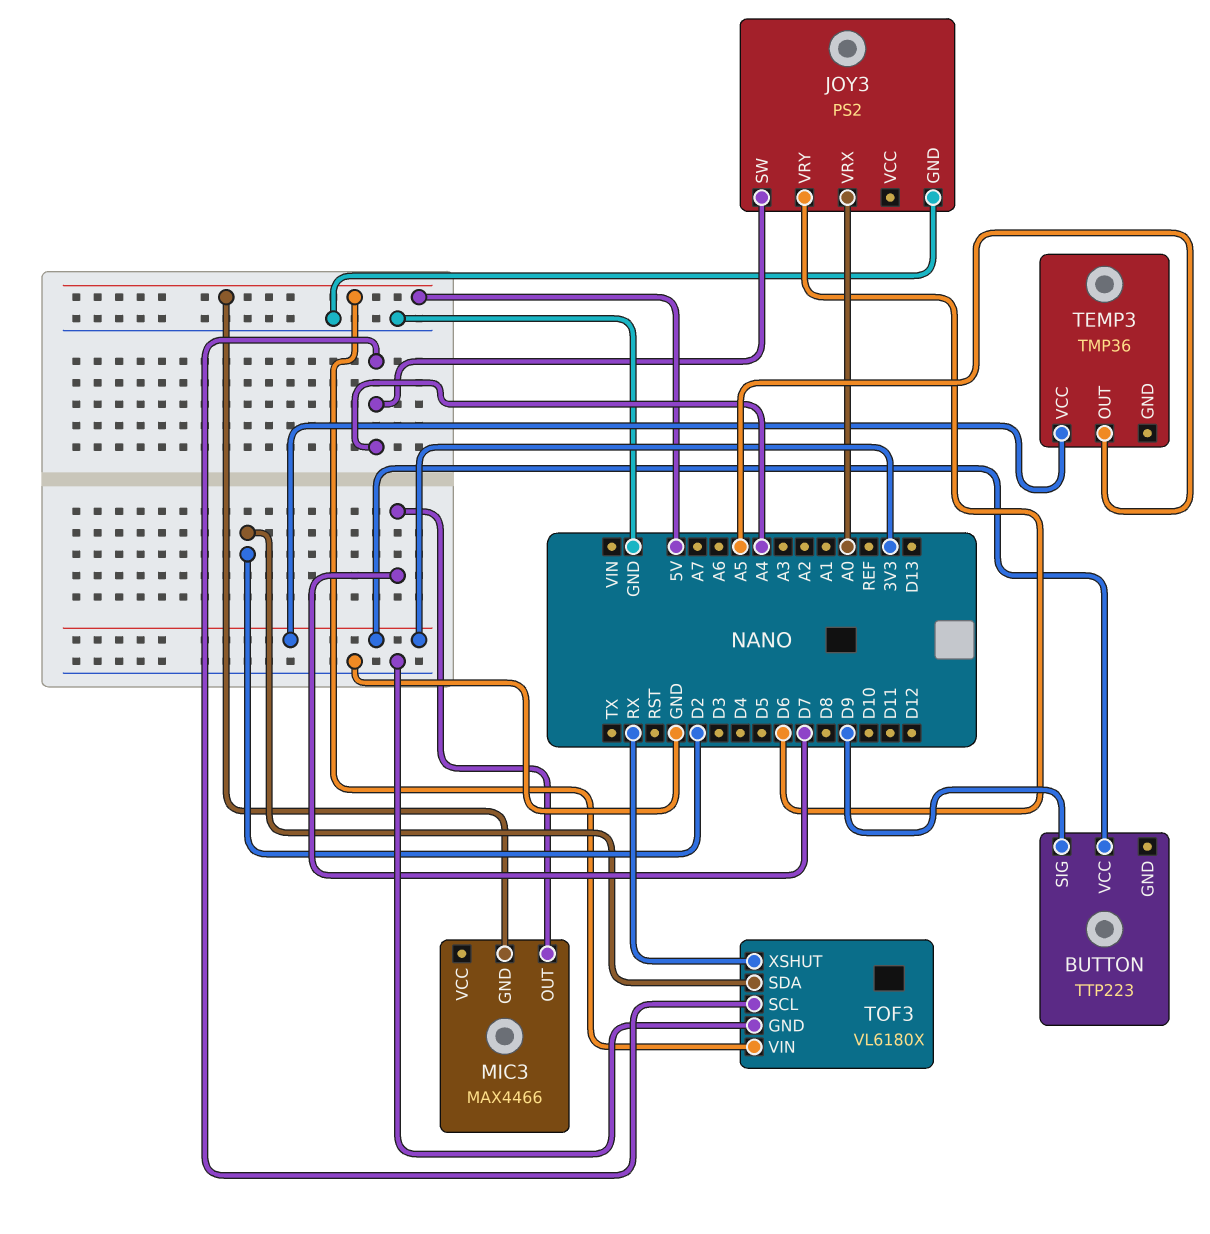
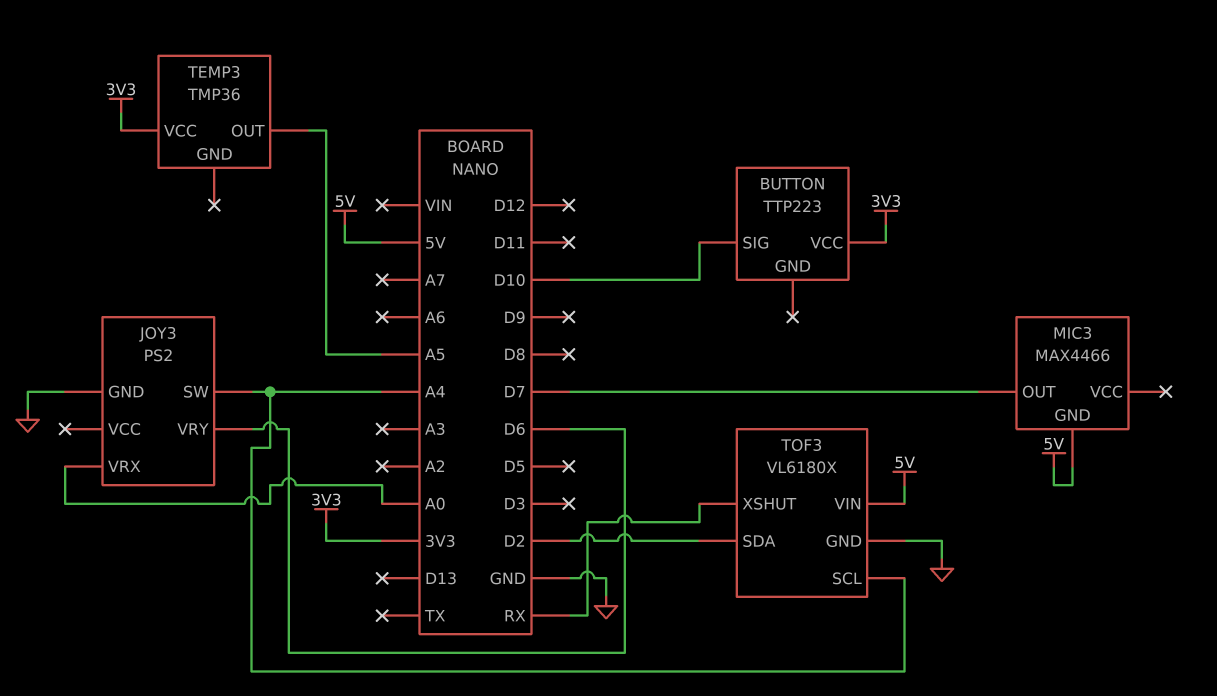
BUTTON pin SIG: D9 -> D10

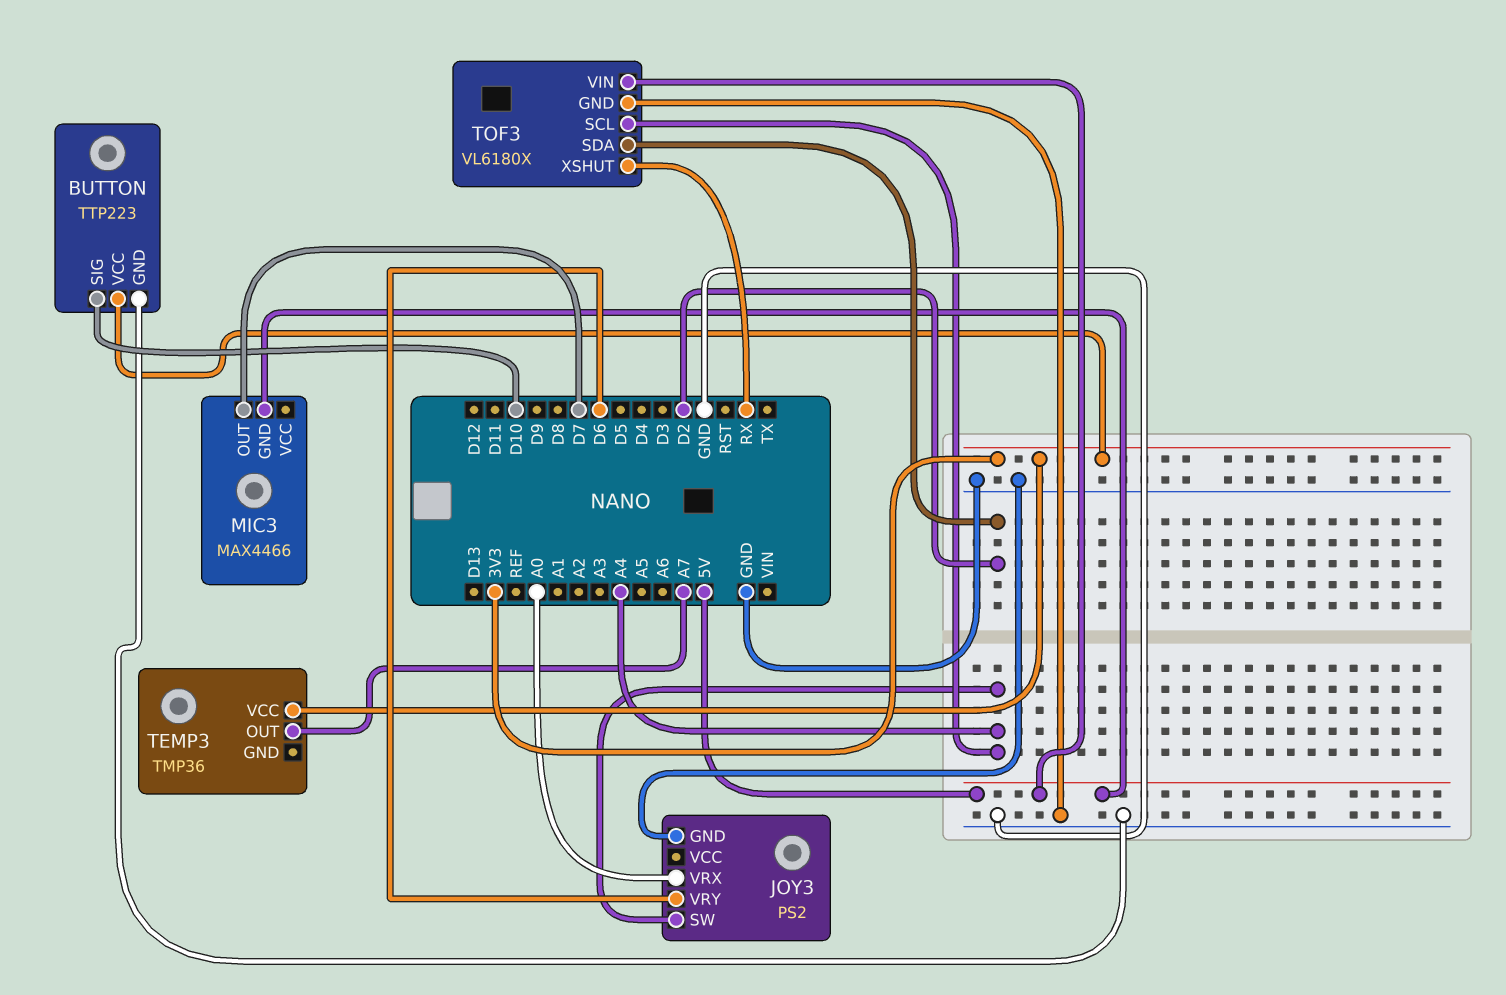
BUTTON pin GND: none -> GND
TEMP3 pin OUT: A5 -> A7

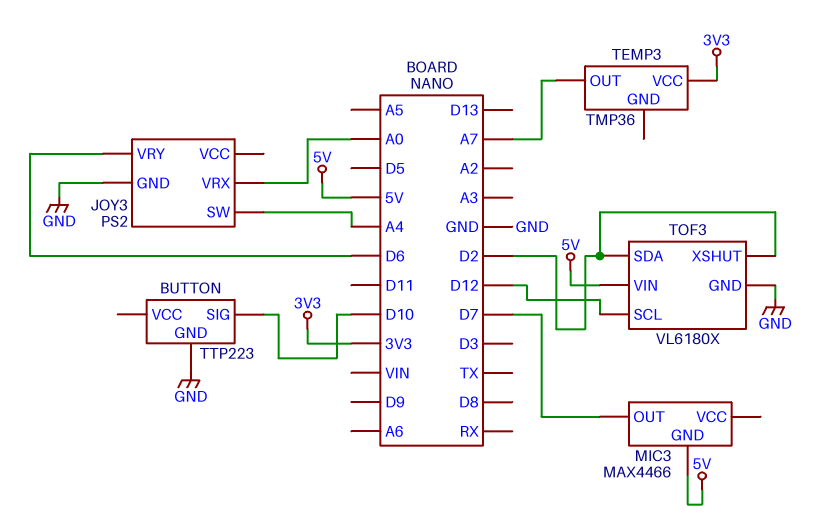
BUTTON pin VCC: 3V3 -> none
TOF3 pin SCL: A4 -> D12
TOF3 pin XSHUT: RX -> D2

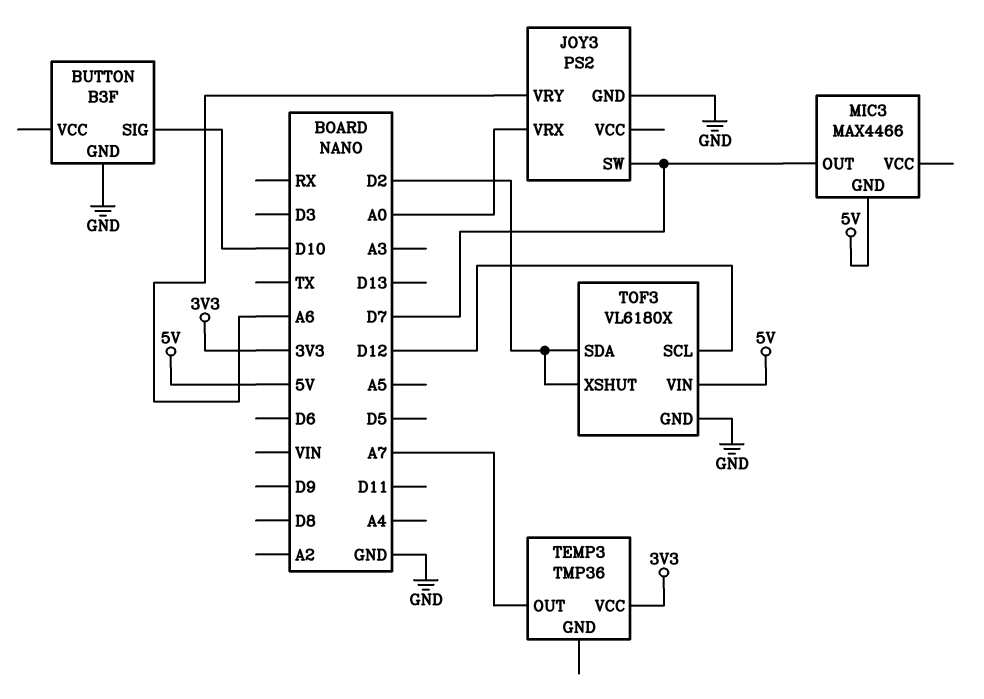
BUTTON: TTP223 -> B3F
JOY3 pin SW: A4 -> D7
JOY3 pin VRY: D6 -> A6

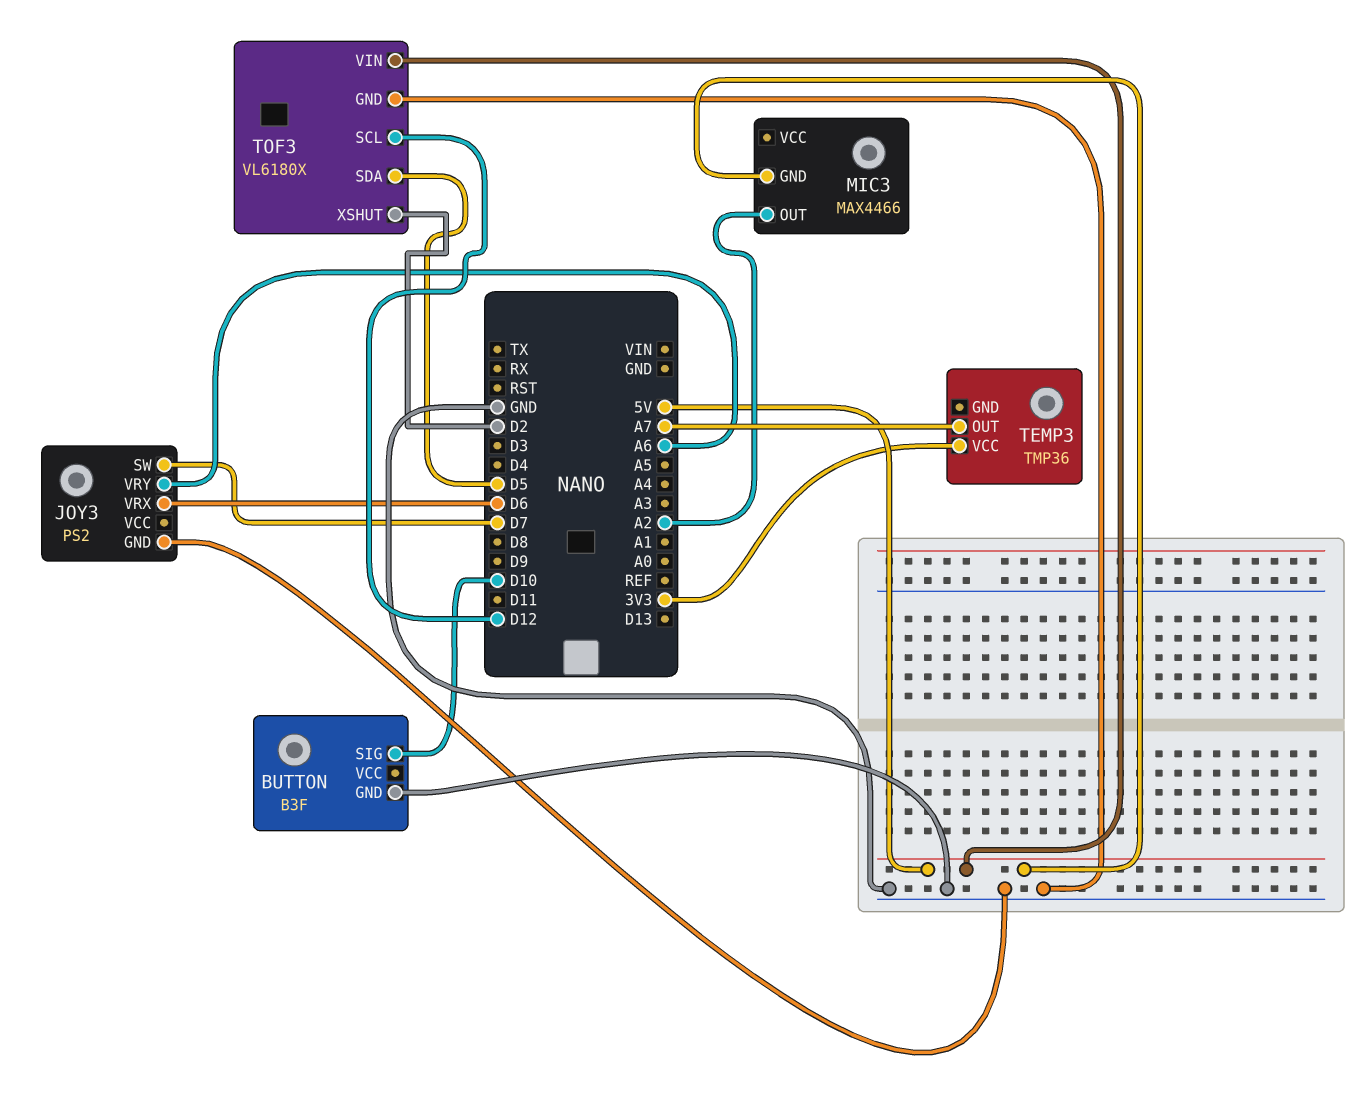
JOY3 pin VRX: A0 -> D6
MIC3 pin OUT: D7 -> A2
TOF3 pin SDA: D2 -> D5

